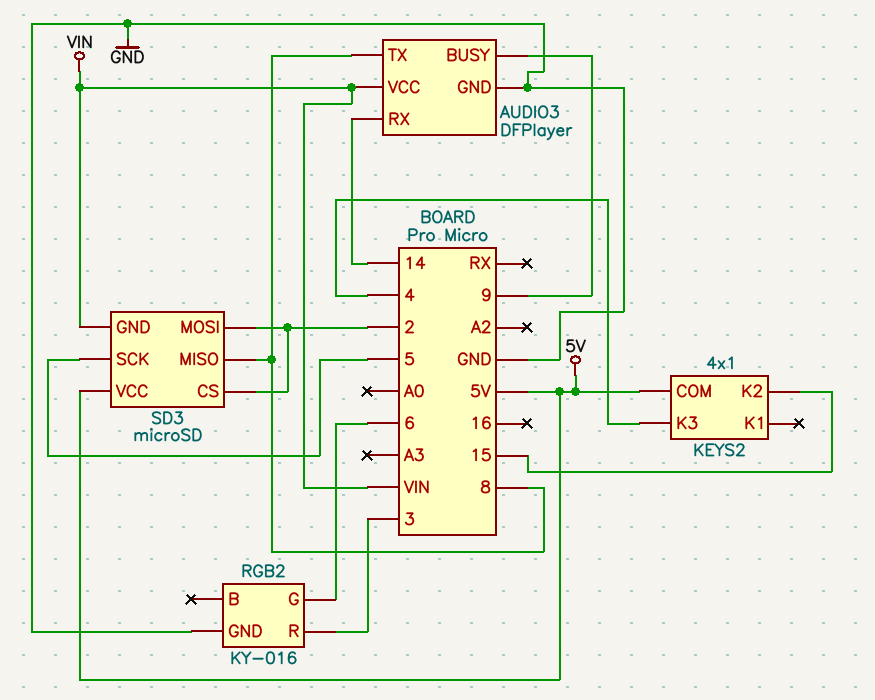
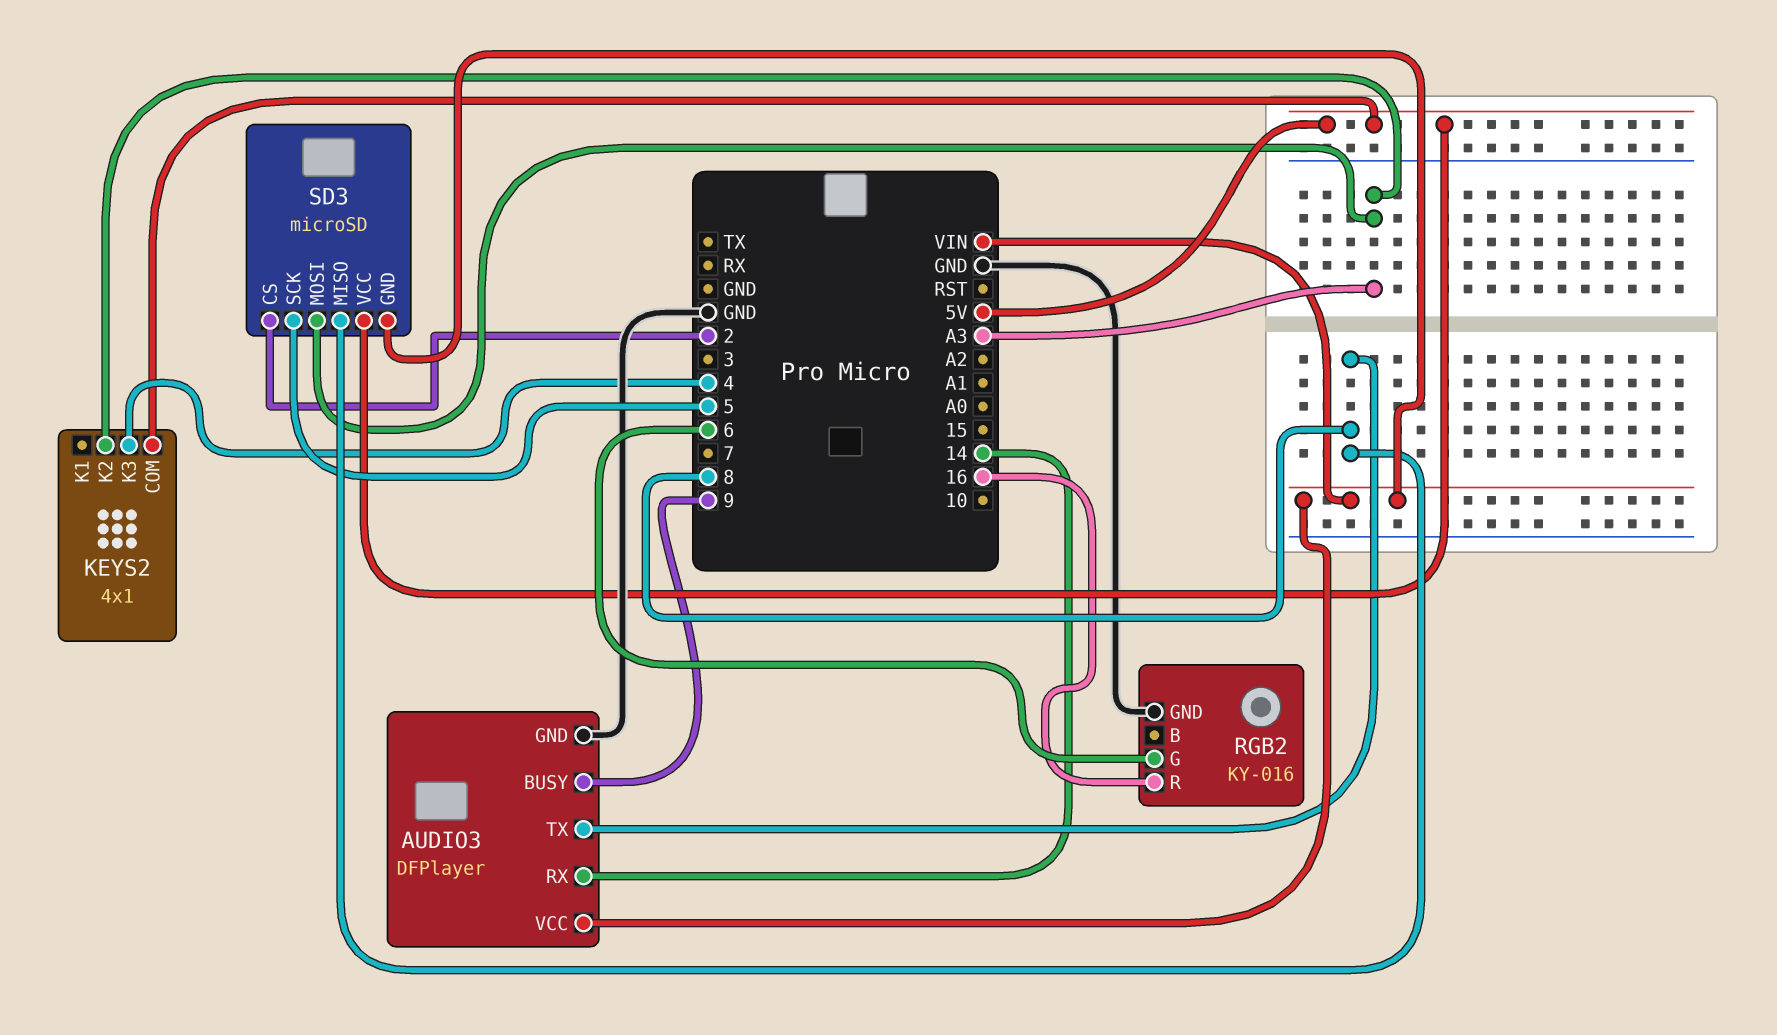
KEYS2 pin K2: 15 -> A3
RGB2 pin R: 3 -> 16
SD3 pin MOSI: 2 -> A3

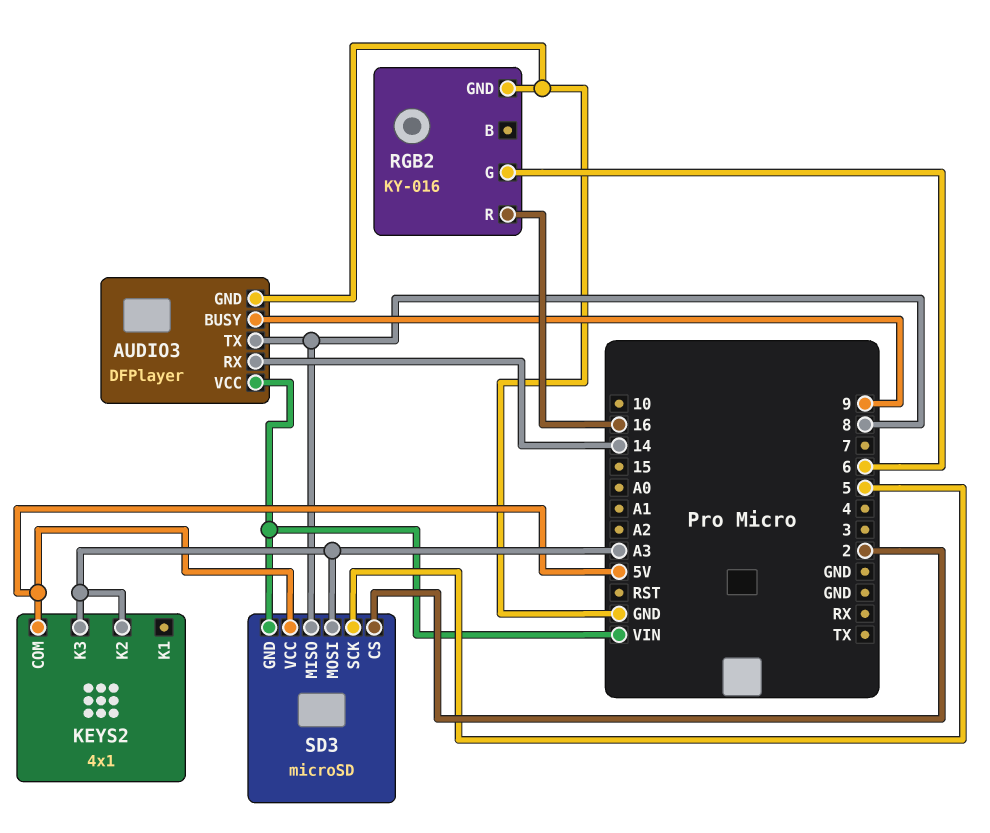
KEYS2 pin K3: 4 -> A3

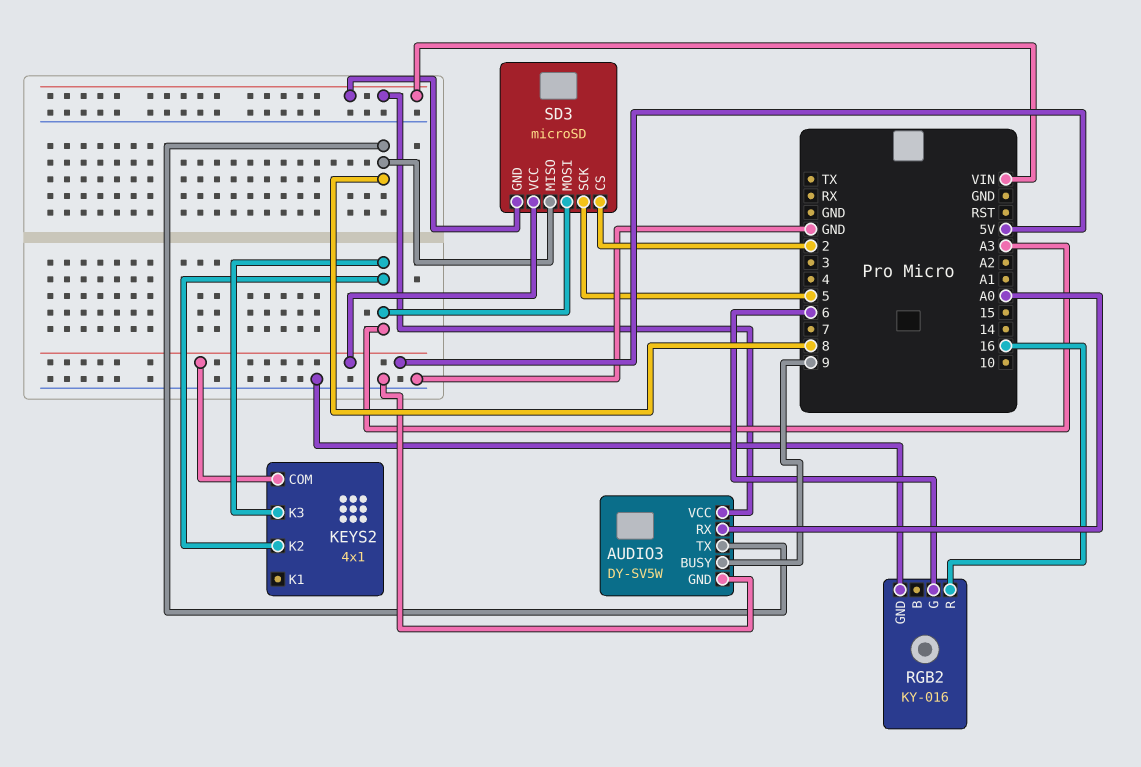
AUDIO3: DFPlayer -> DY-SV5W
AUDIO3 pin RX: 14 -> A0

